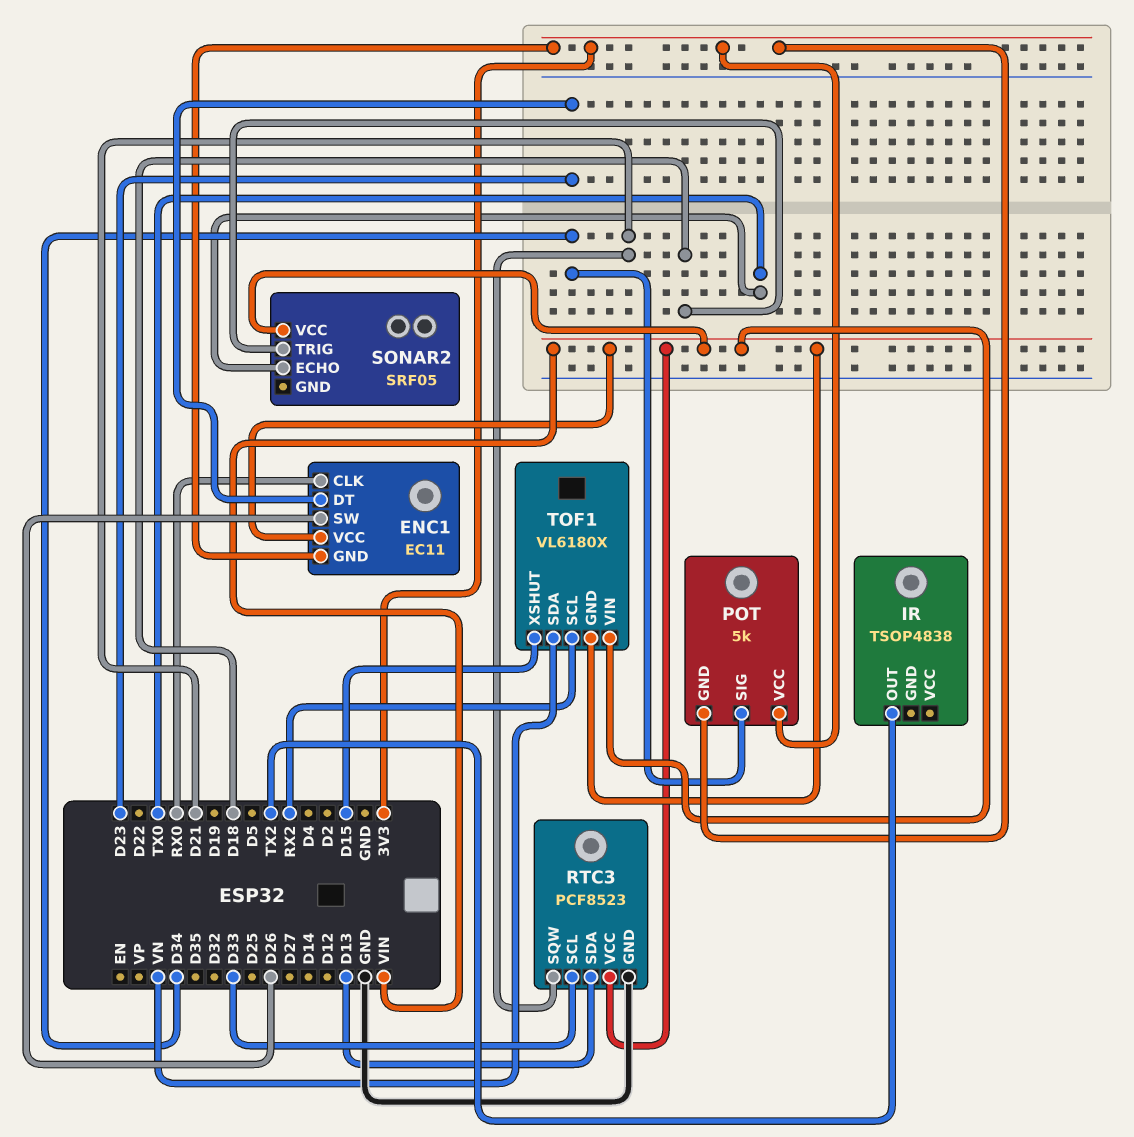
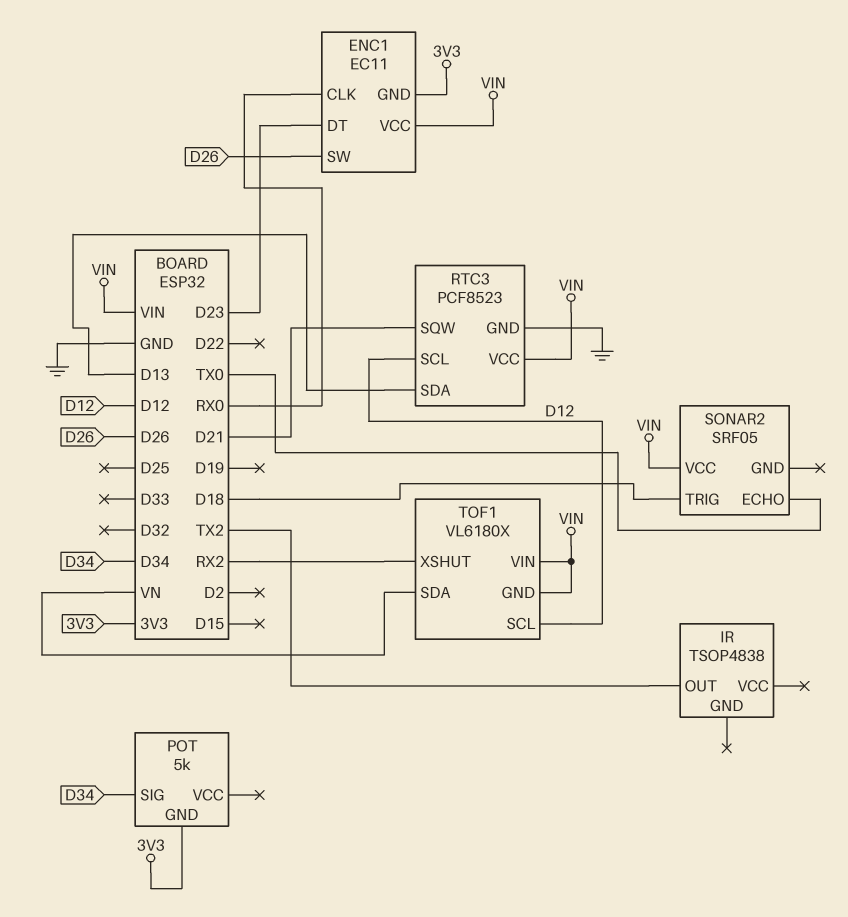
POT pin VCC: 3V3 -> none
RTC3 pin SCL: D33 -> D12
TOF1 pin SCL: RX2 -> D12
TOF1 pin XSHUT: D15 -> RX2

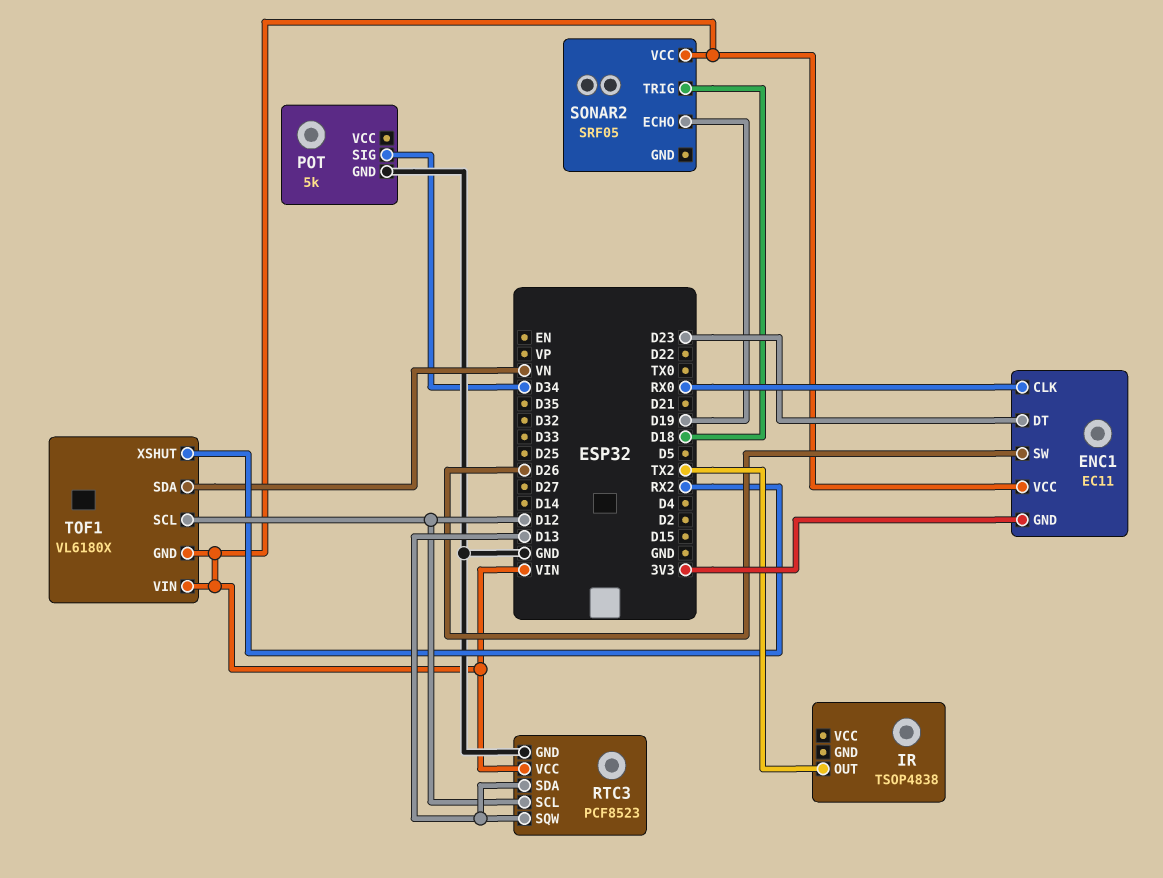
POT pin GND: 3V3 -> GND
RTC3 pin SQW: D21 -> D13
SONAR2 pin ECHO: TX0 -> D19

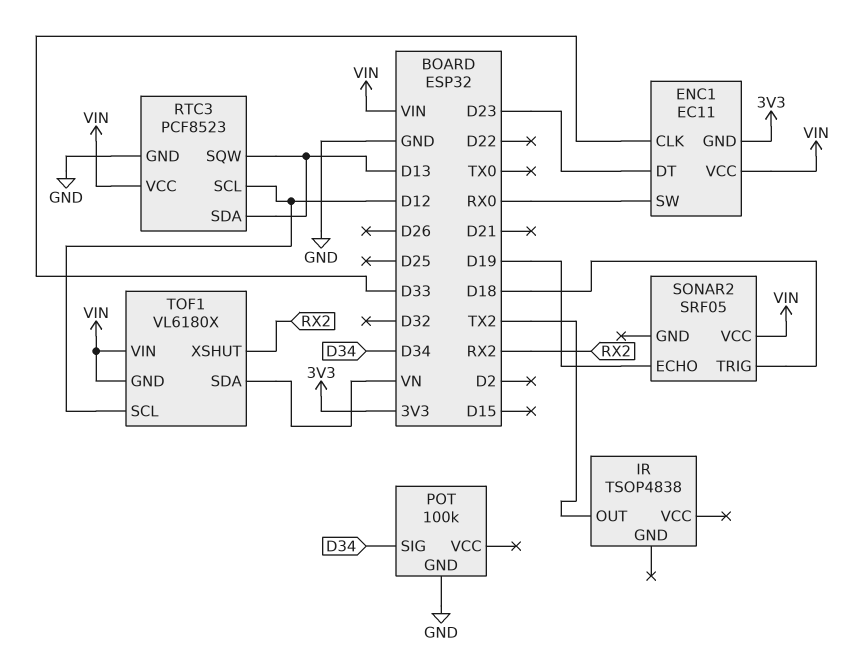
ENC1 pin CLK: RX0 -> D33
ENC1 pin SW: D26 -> RX0
POT: 5k -> 100k

